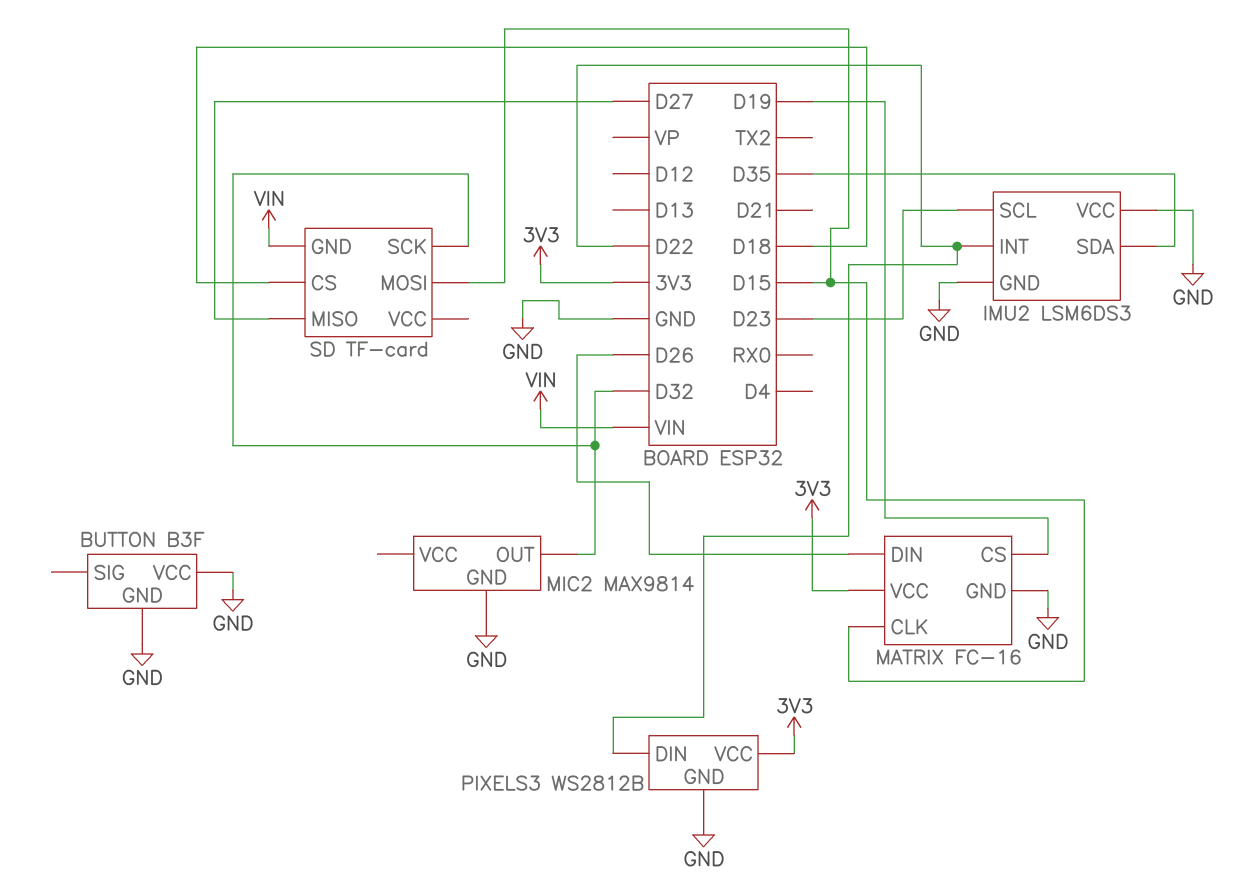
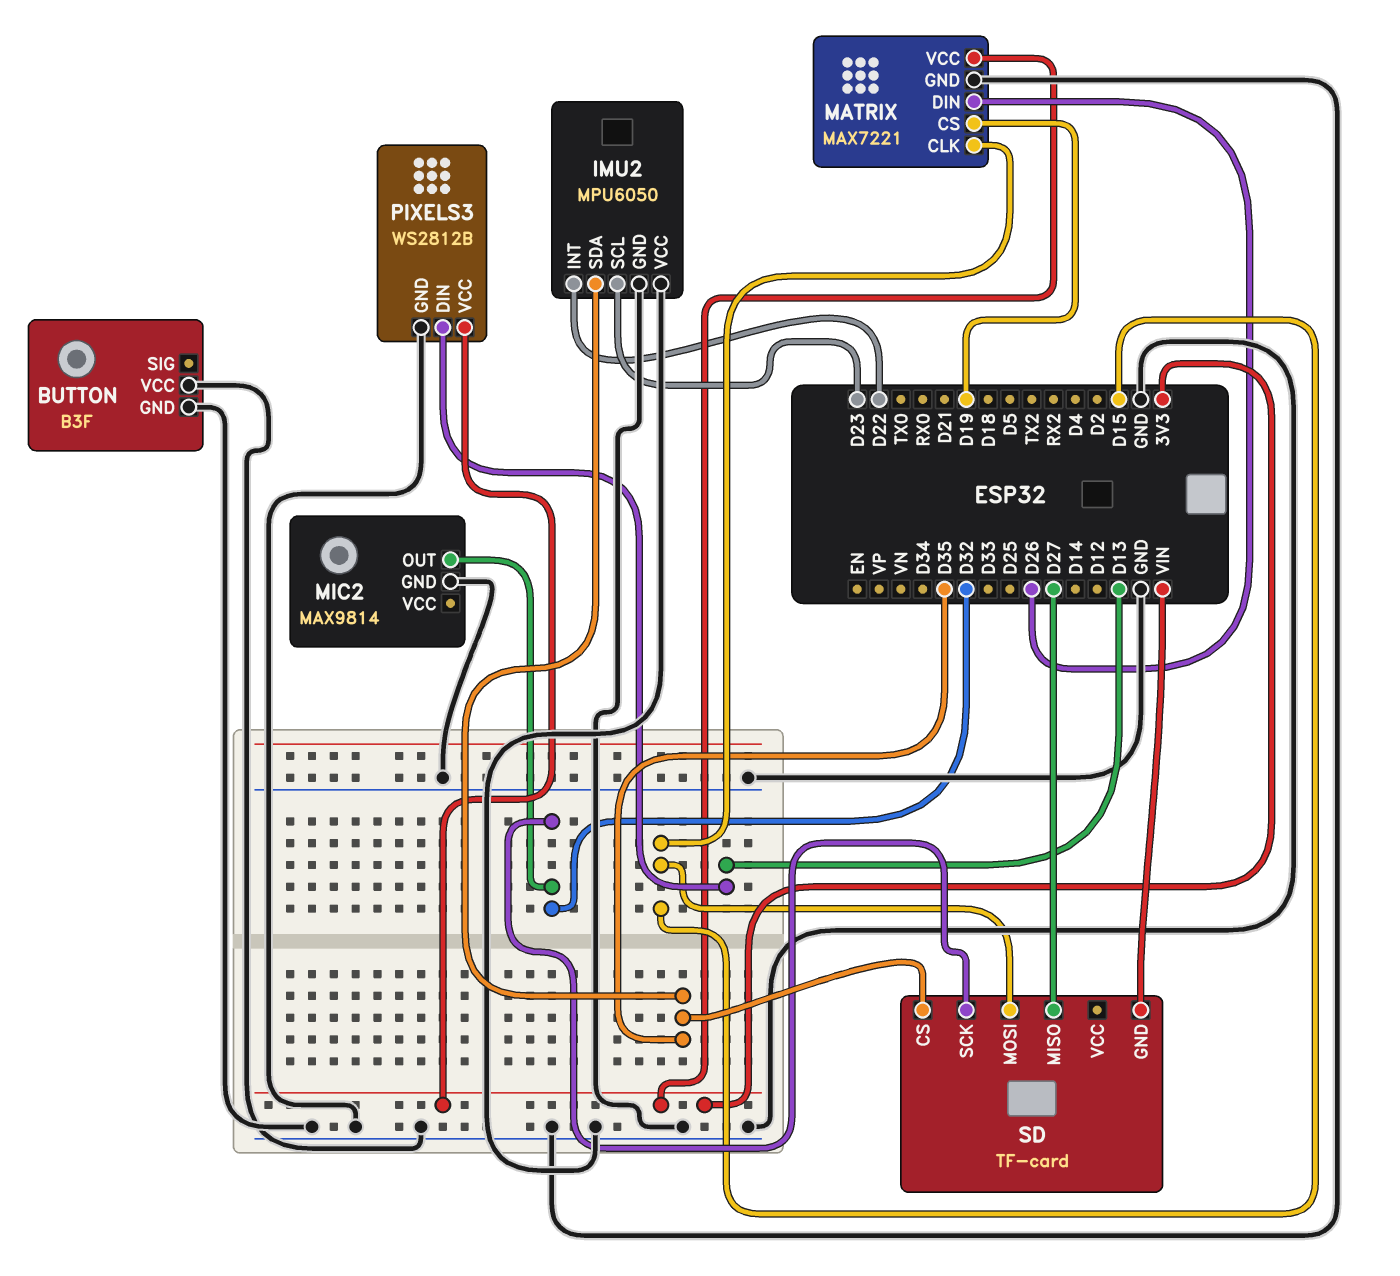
IMU2: LSM6DS3 -> MPU6050
MATRIX: FC-16 -> MAX7221
PIXELS3 pin DIN: D22 -> D13
SD pin CS: D18 -> D35

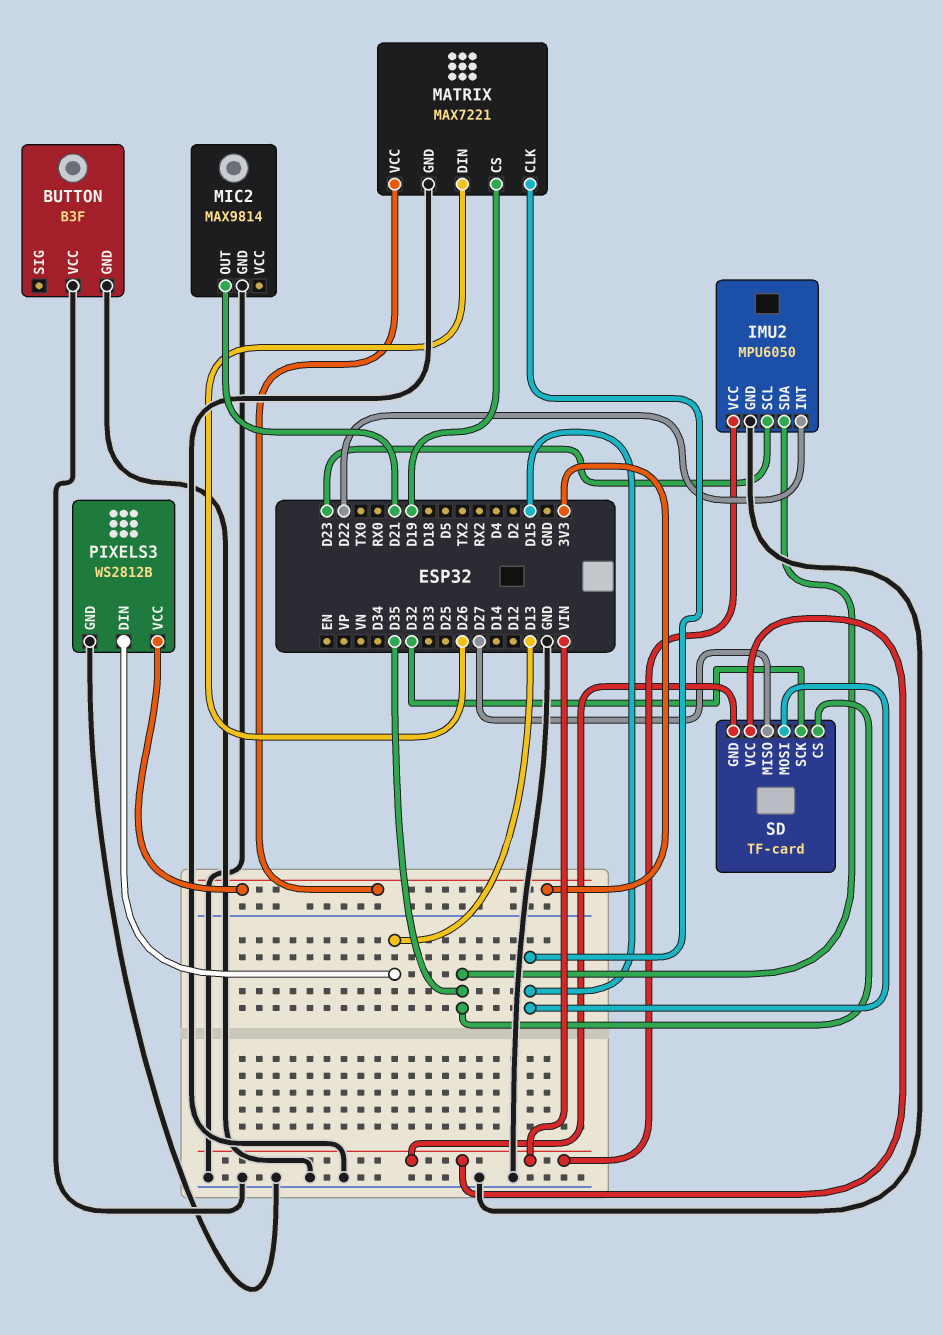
IMU2 pin VCC: GND -> VIN
MIC2 pin OUT: D32 -> D21
SD pin VCC: none -> VIN

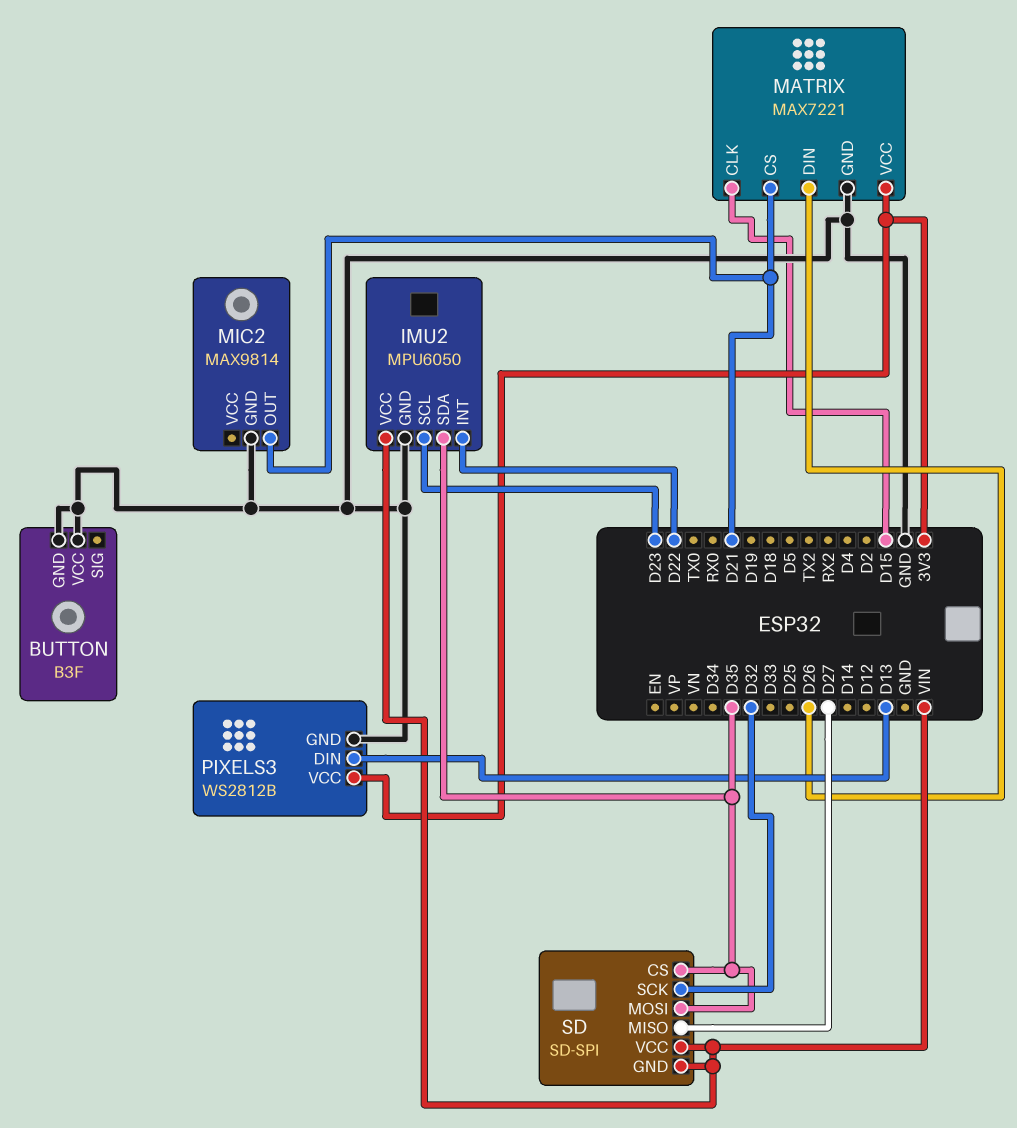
MATRIX pin CS: D19 -> D21
SD: TF-card -> SD-SPI
SD pin MOSI: D15 -> D35

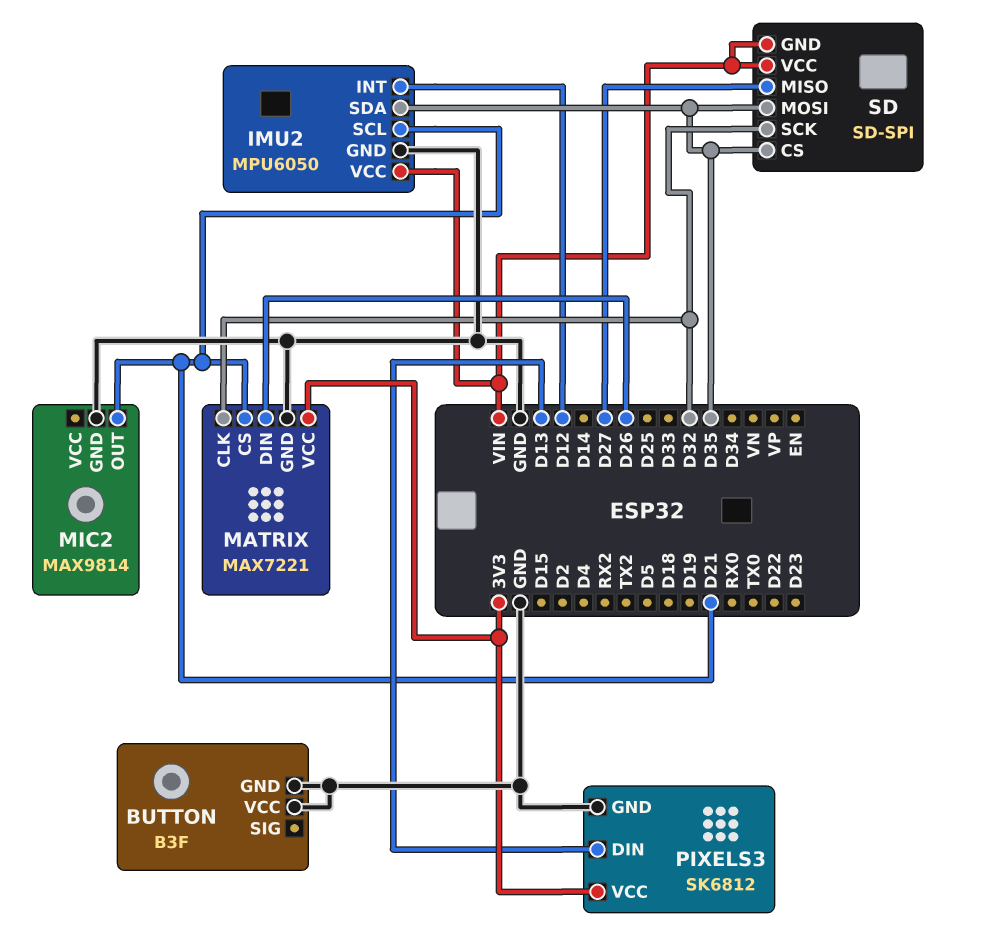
IMU2 pin INT: D22 -> D12
IMU2 pin SCL: D23 -> D21
MATRIX pin CLK: D15 -> D32
PIXELS3: WS2812B -> SK6812

